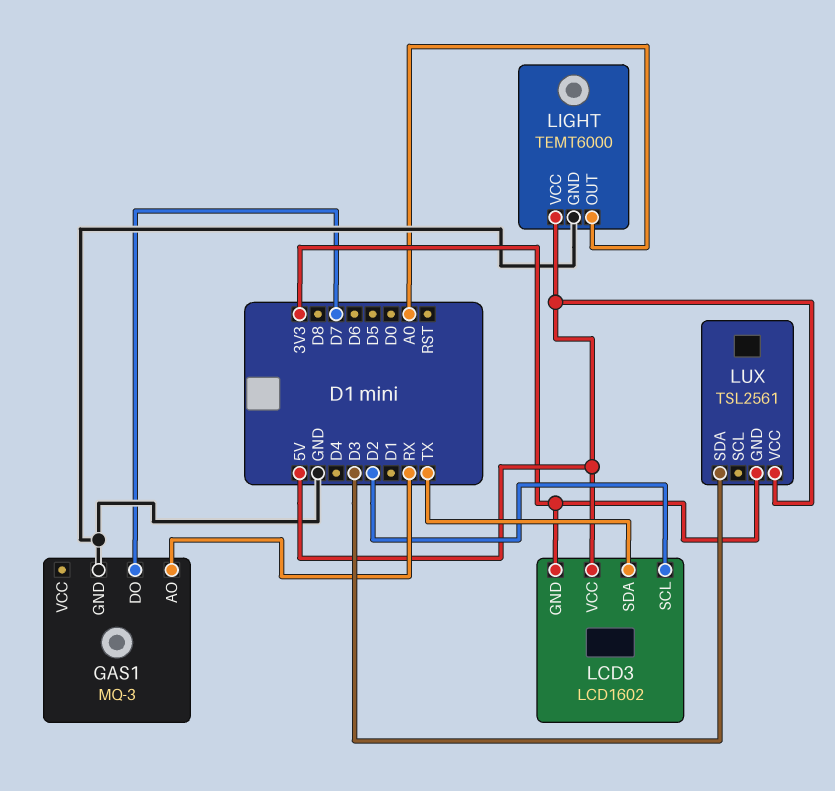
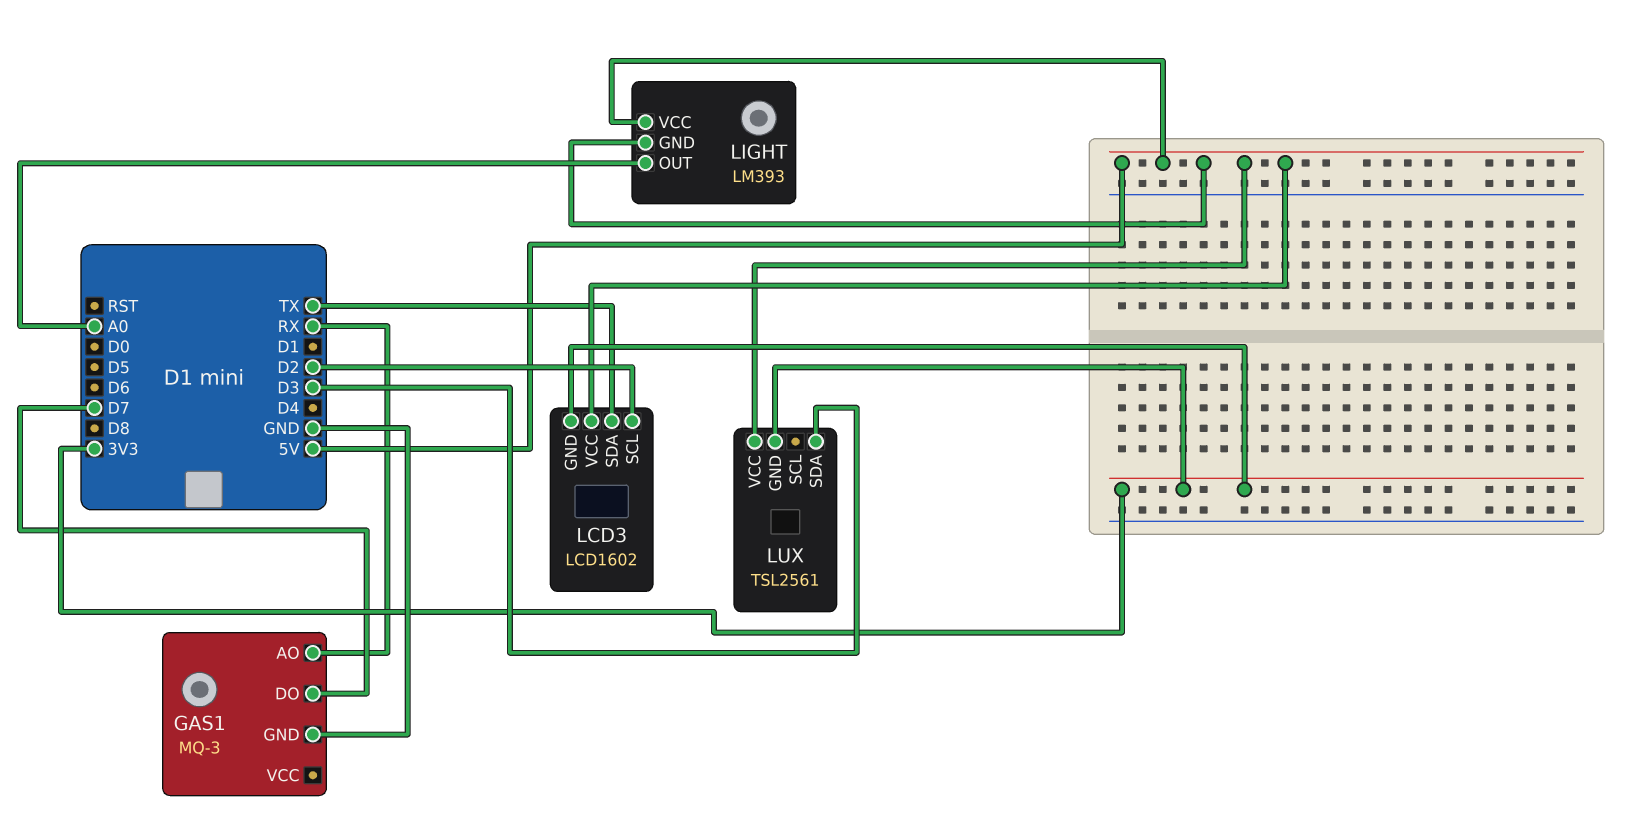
LIGHT: TEMT6000 -> LM393
LIGHT pin GND: GND -> 5V

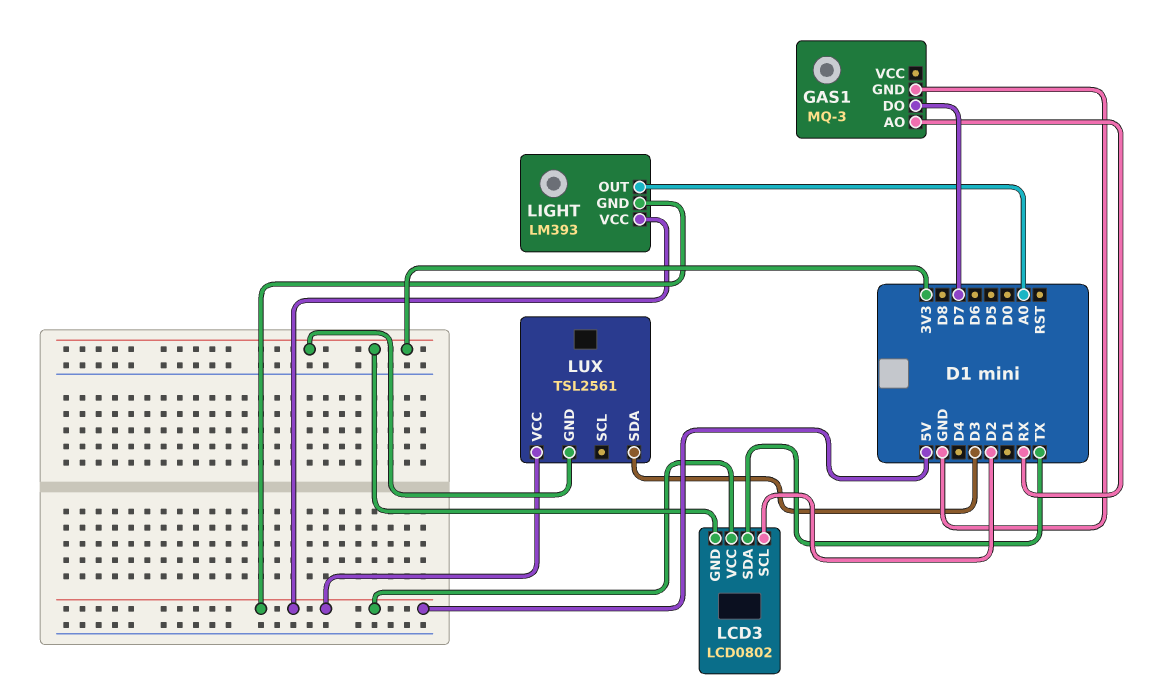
LCD3: LCD1602 -> LCD0802

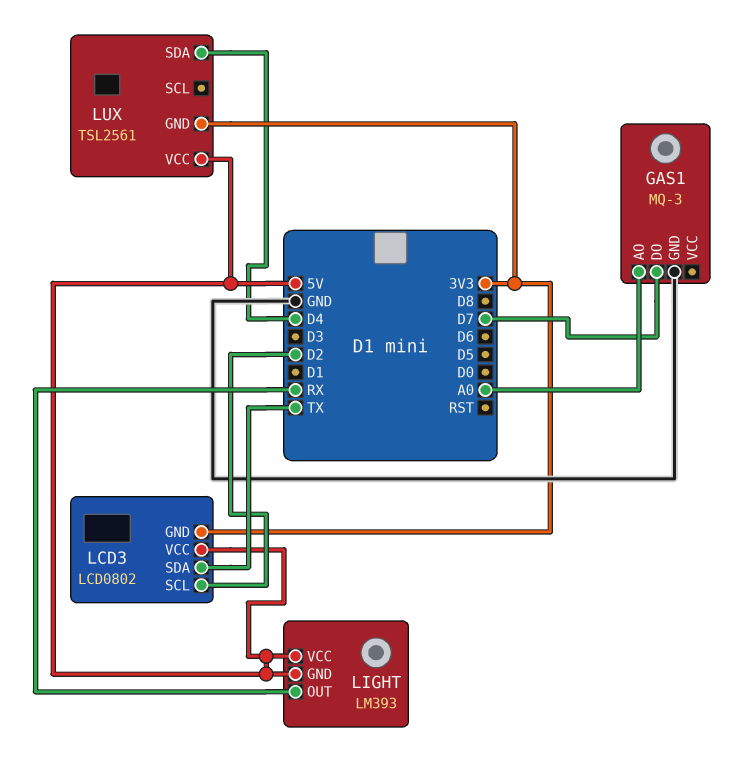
GAS1 pin AO: RX -> A0
LIGHT pin OUT: A0 -> RX
LUX pin SDA: D3 -> D4

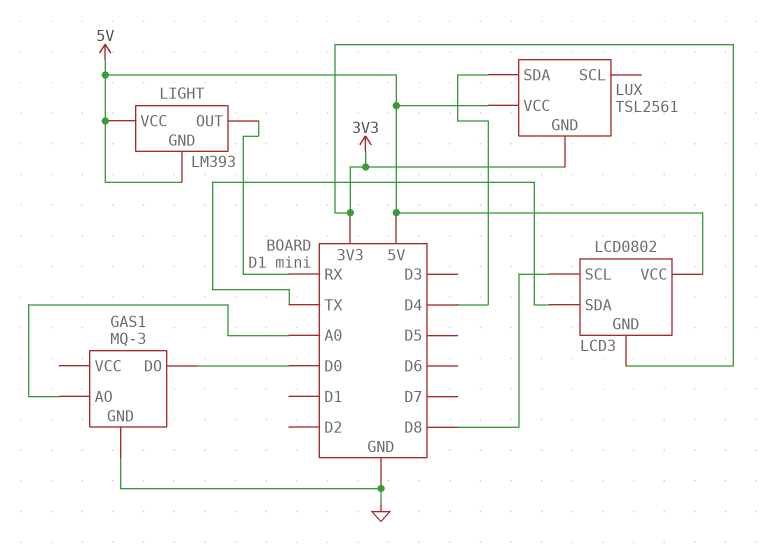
GAS1 pin DO: D7 -> D0
LCD3 pin SCL: D2 -> D8

